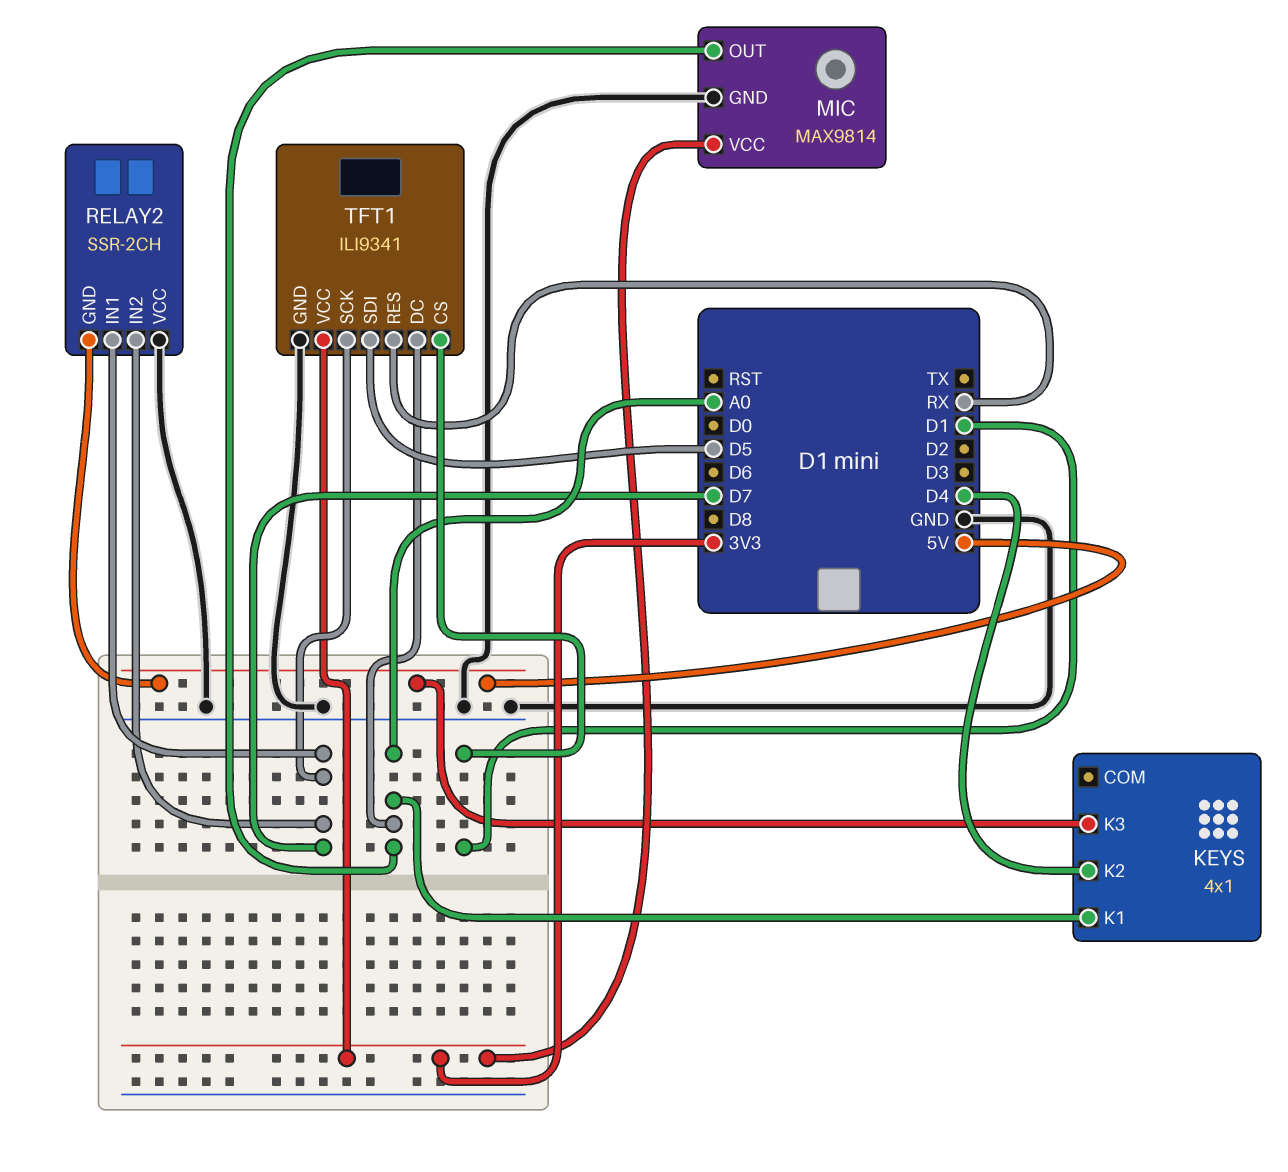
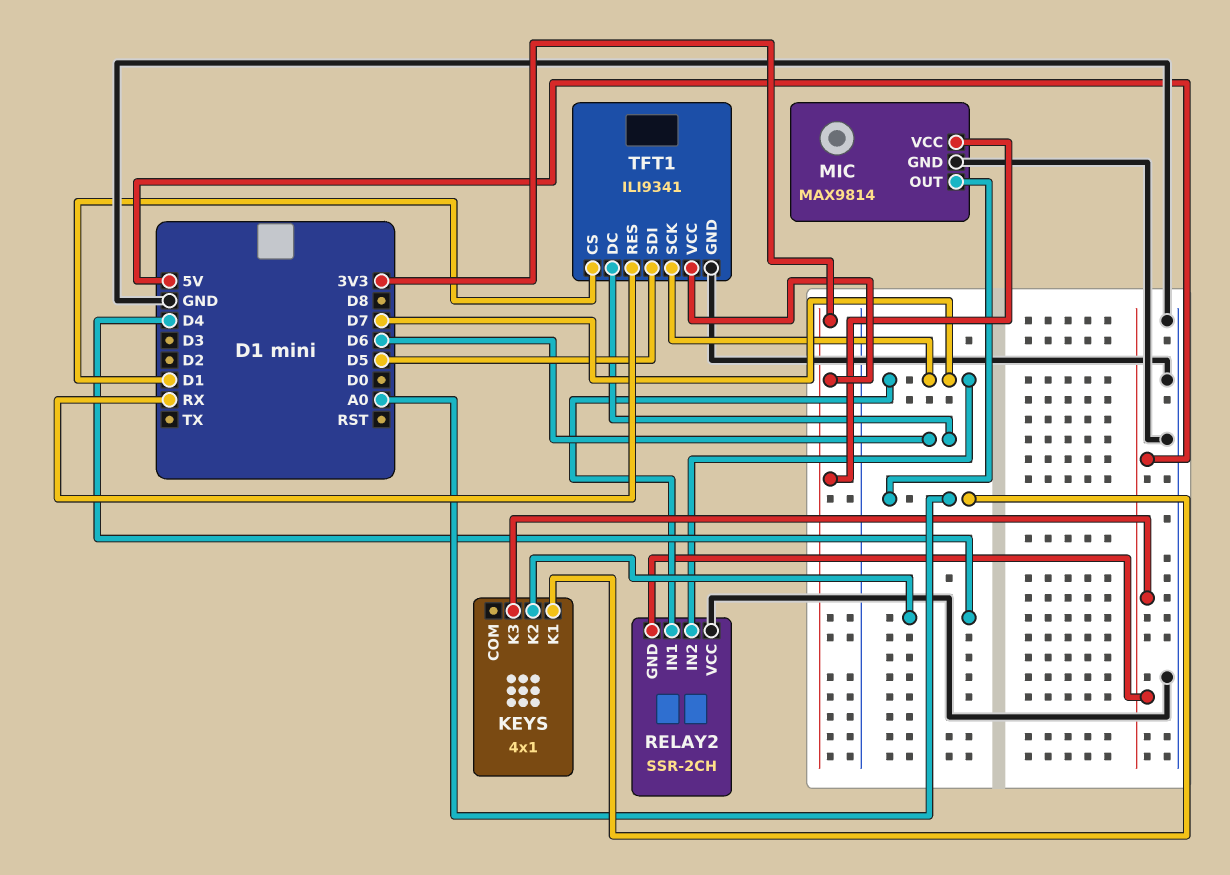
TFT1 pin DC: A0 -> D6

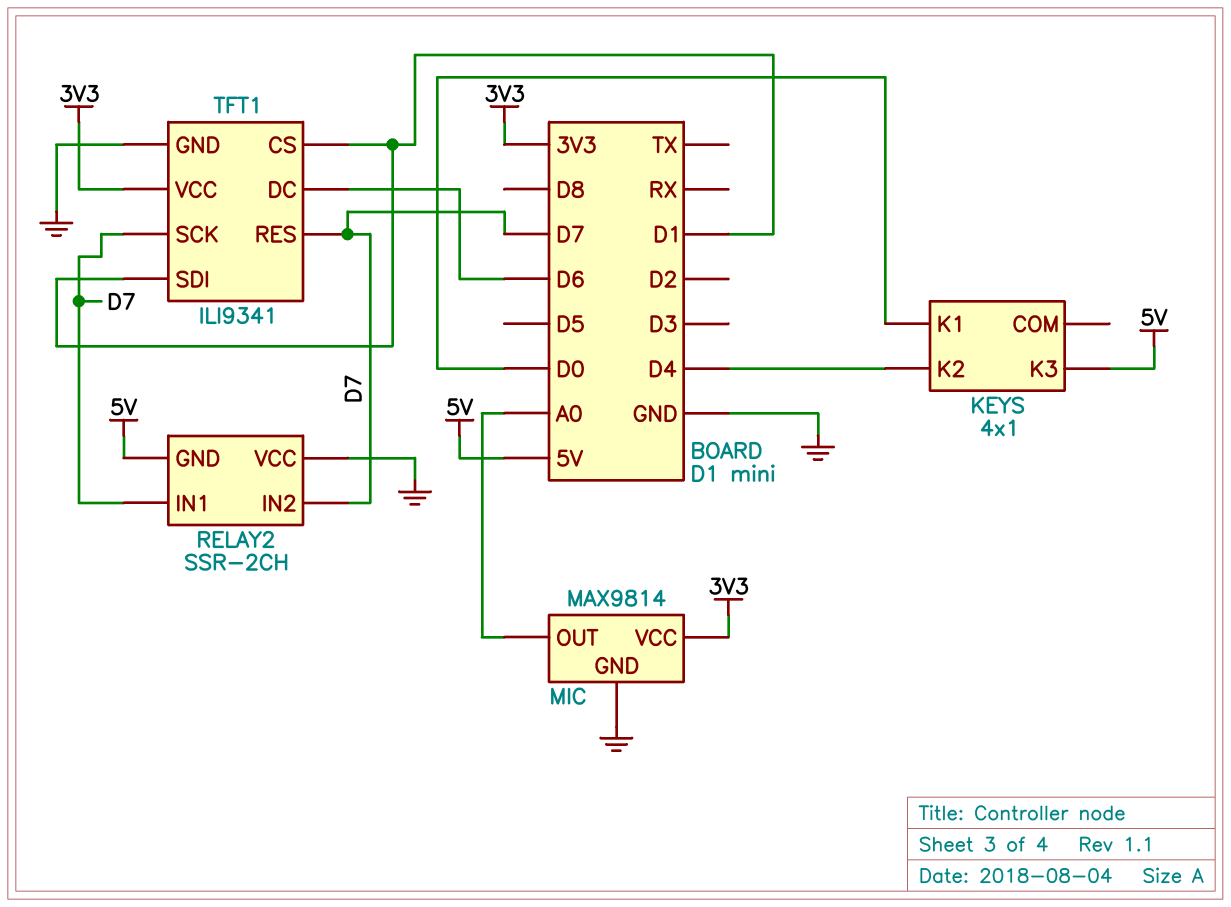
KEYS pin K1: A0 -> D0
TFT1 pin RES: RX -> D7
TFT1 pin SDI: D5 -> D1

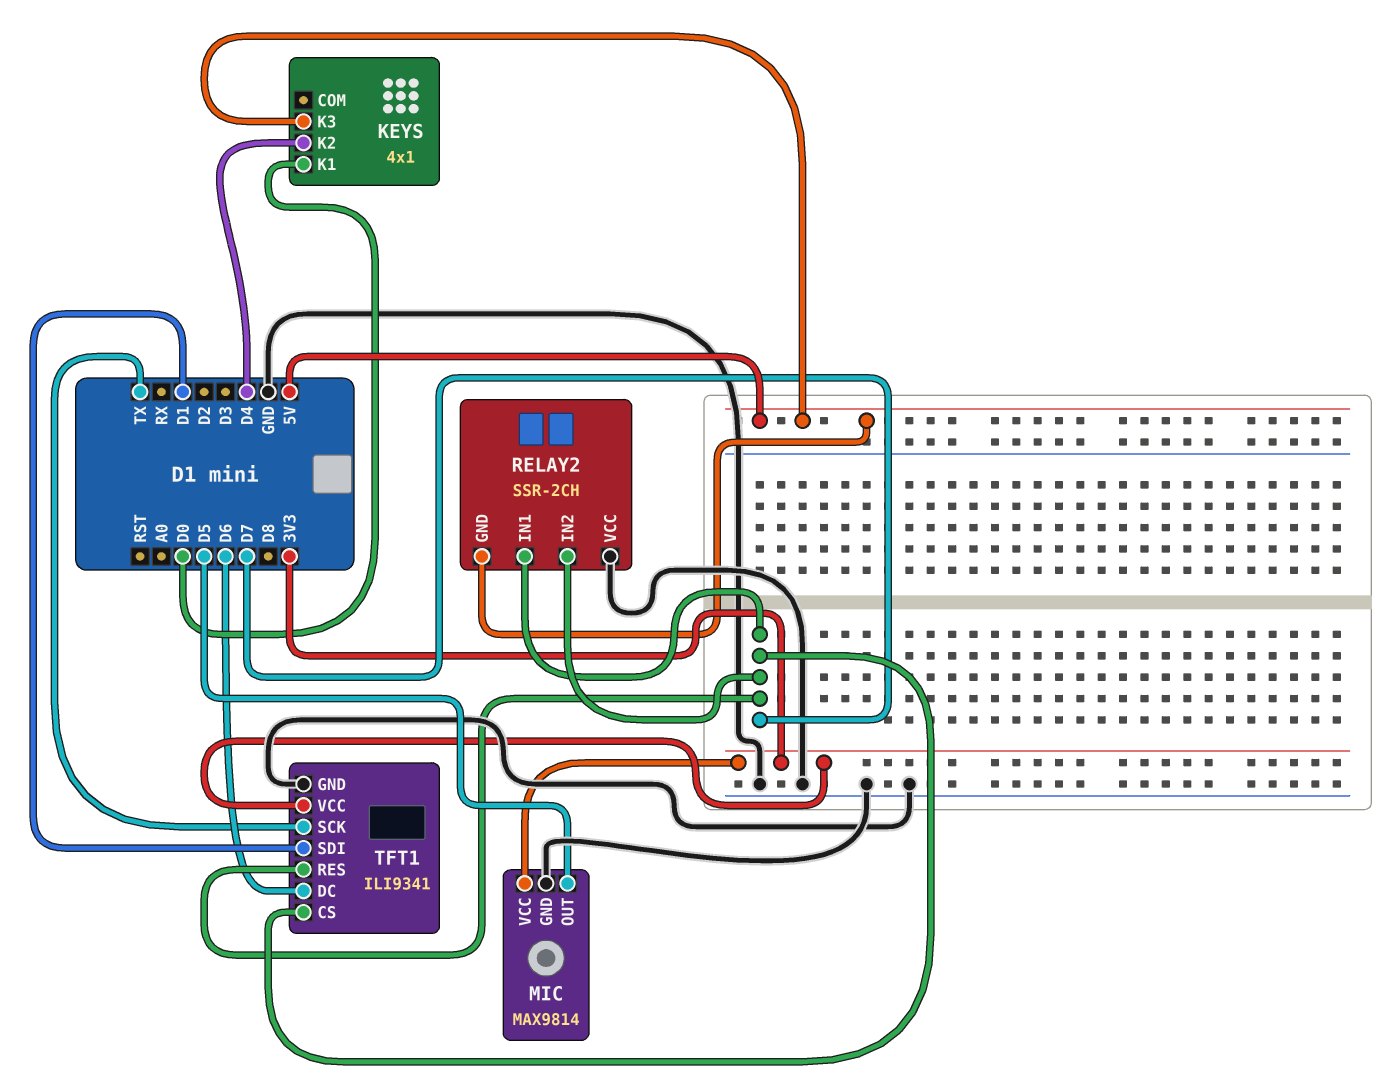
MIC pin OUT: A0 -> D5
TFT1 pin CS: D1 -> D7
TFT1 pin SCK: D7 -> TX

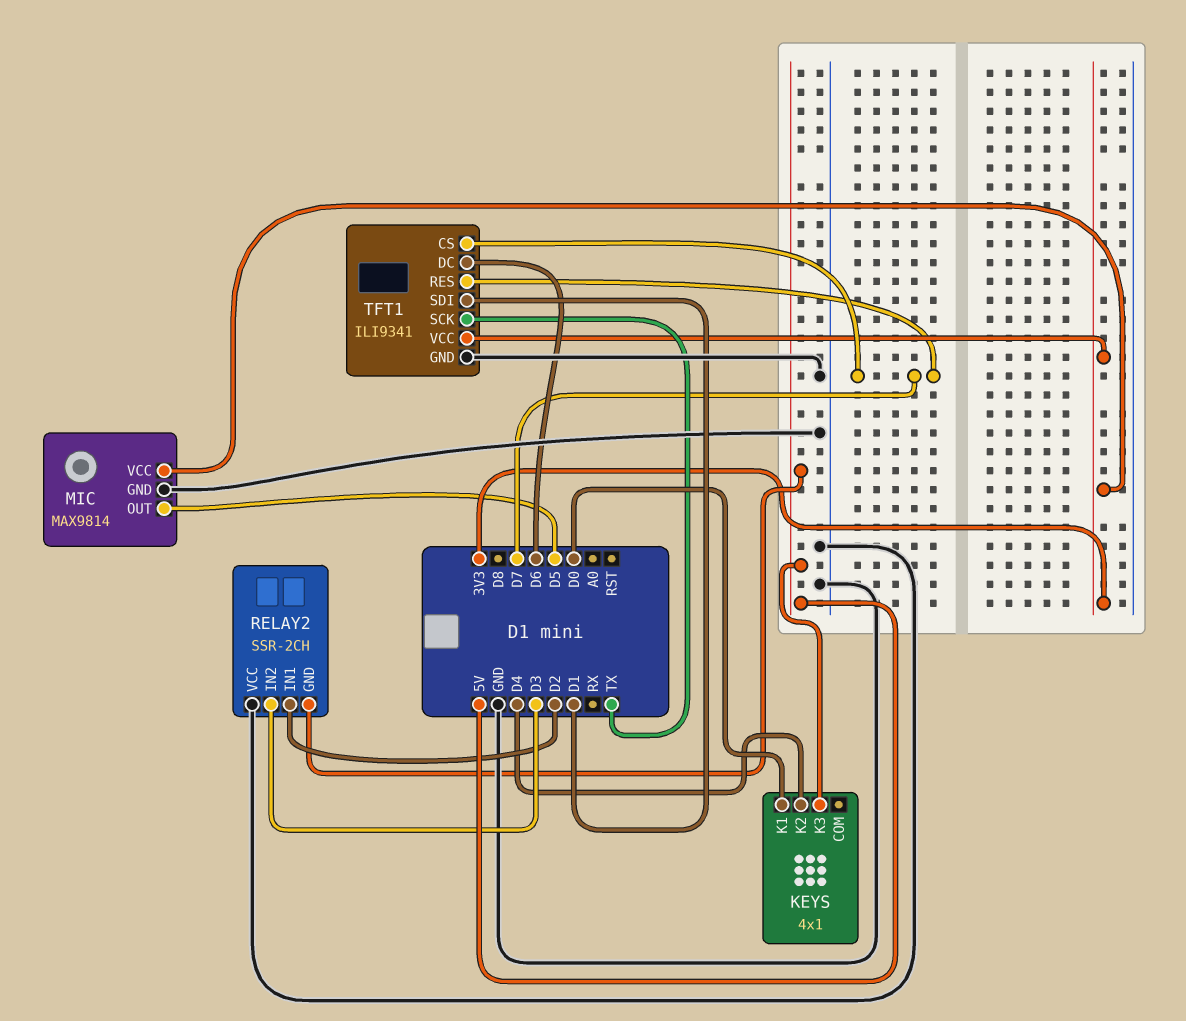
RELAY2 pin IN1: D7 -> D2
RELAY2 pin IN2: D7 -> D3

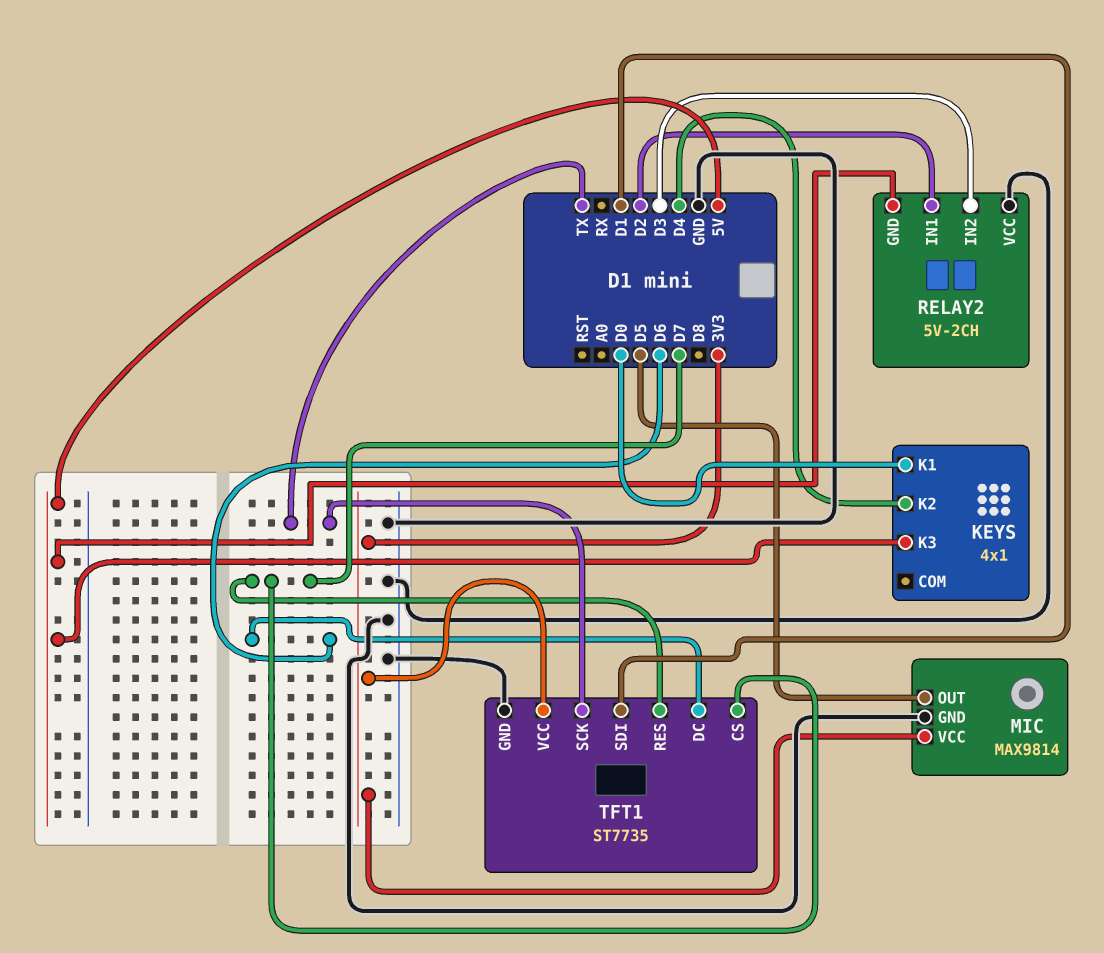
RELAY2: SSR-2CH -> 5V-2CH
TFT1: ILI9341 -> ST7735

